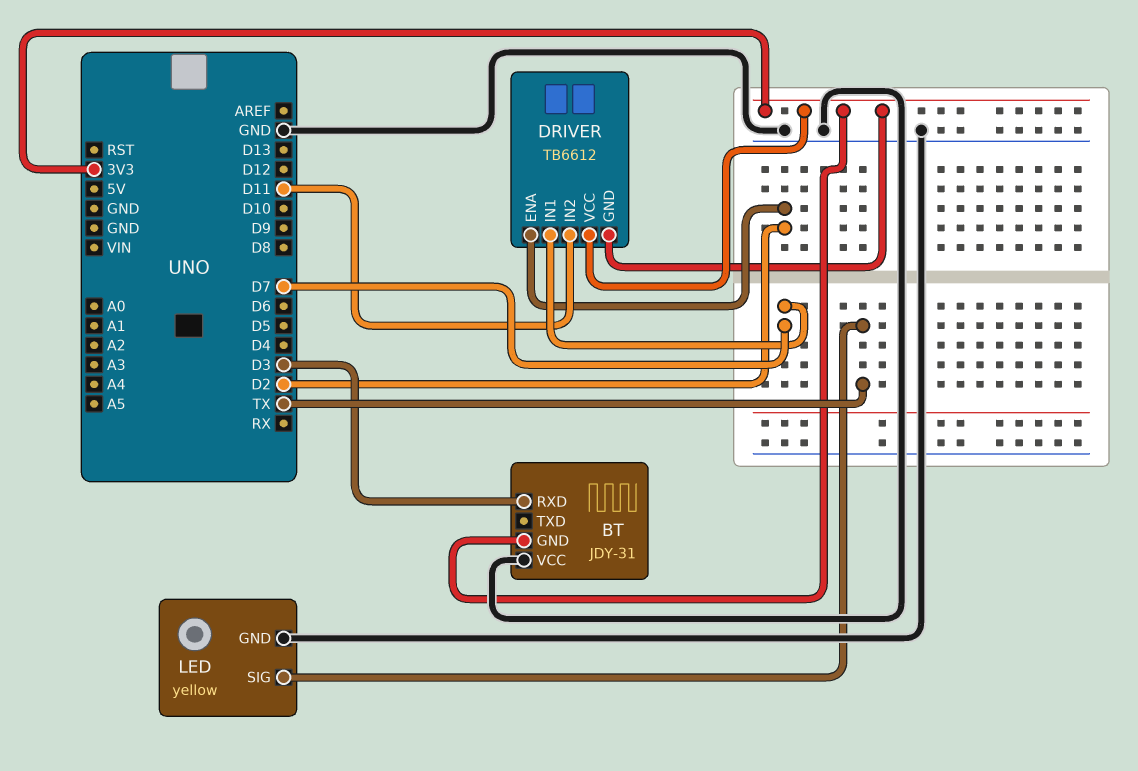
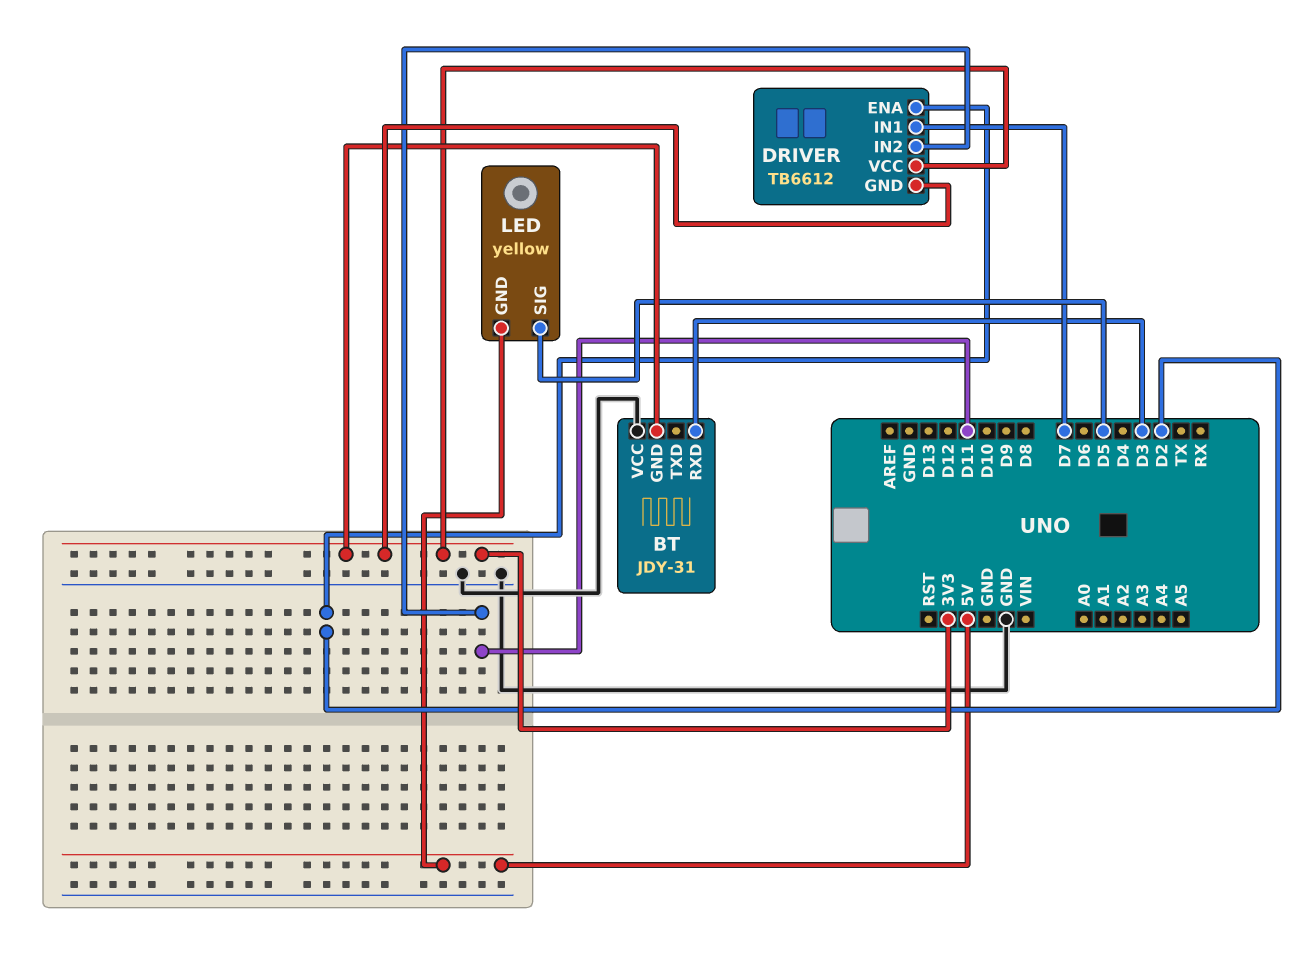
LED pin GND: GND -> 5V
LED pin SIG: TX -> D5

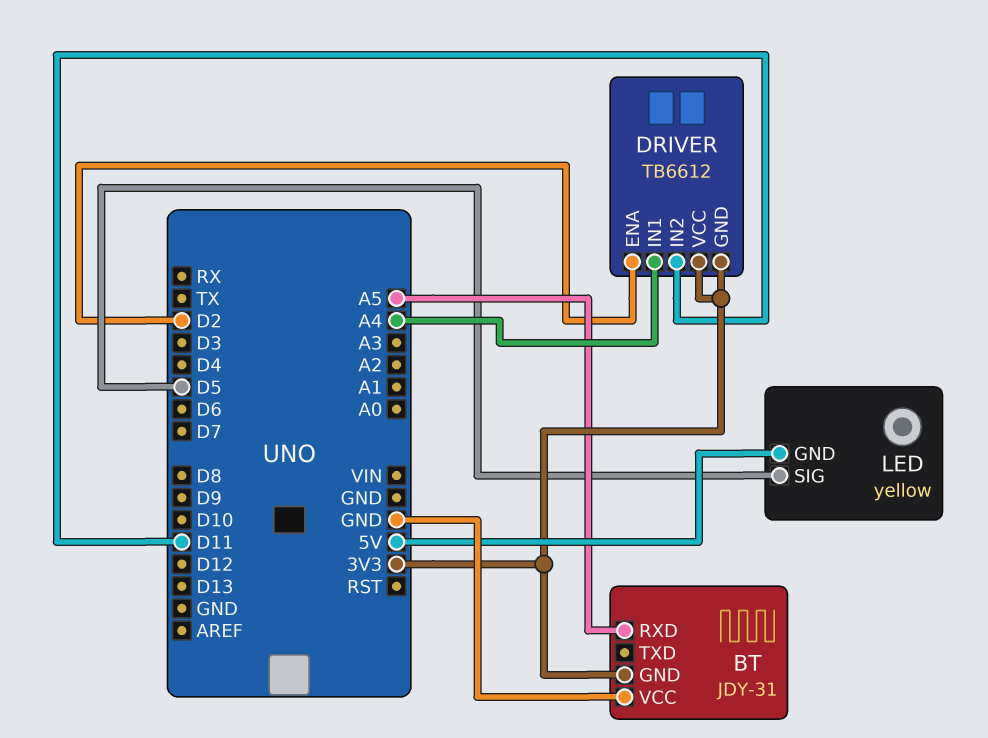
BT pin RXD: D3 -> A5
DRIVER pin IN1: D7 -> A4

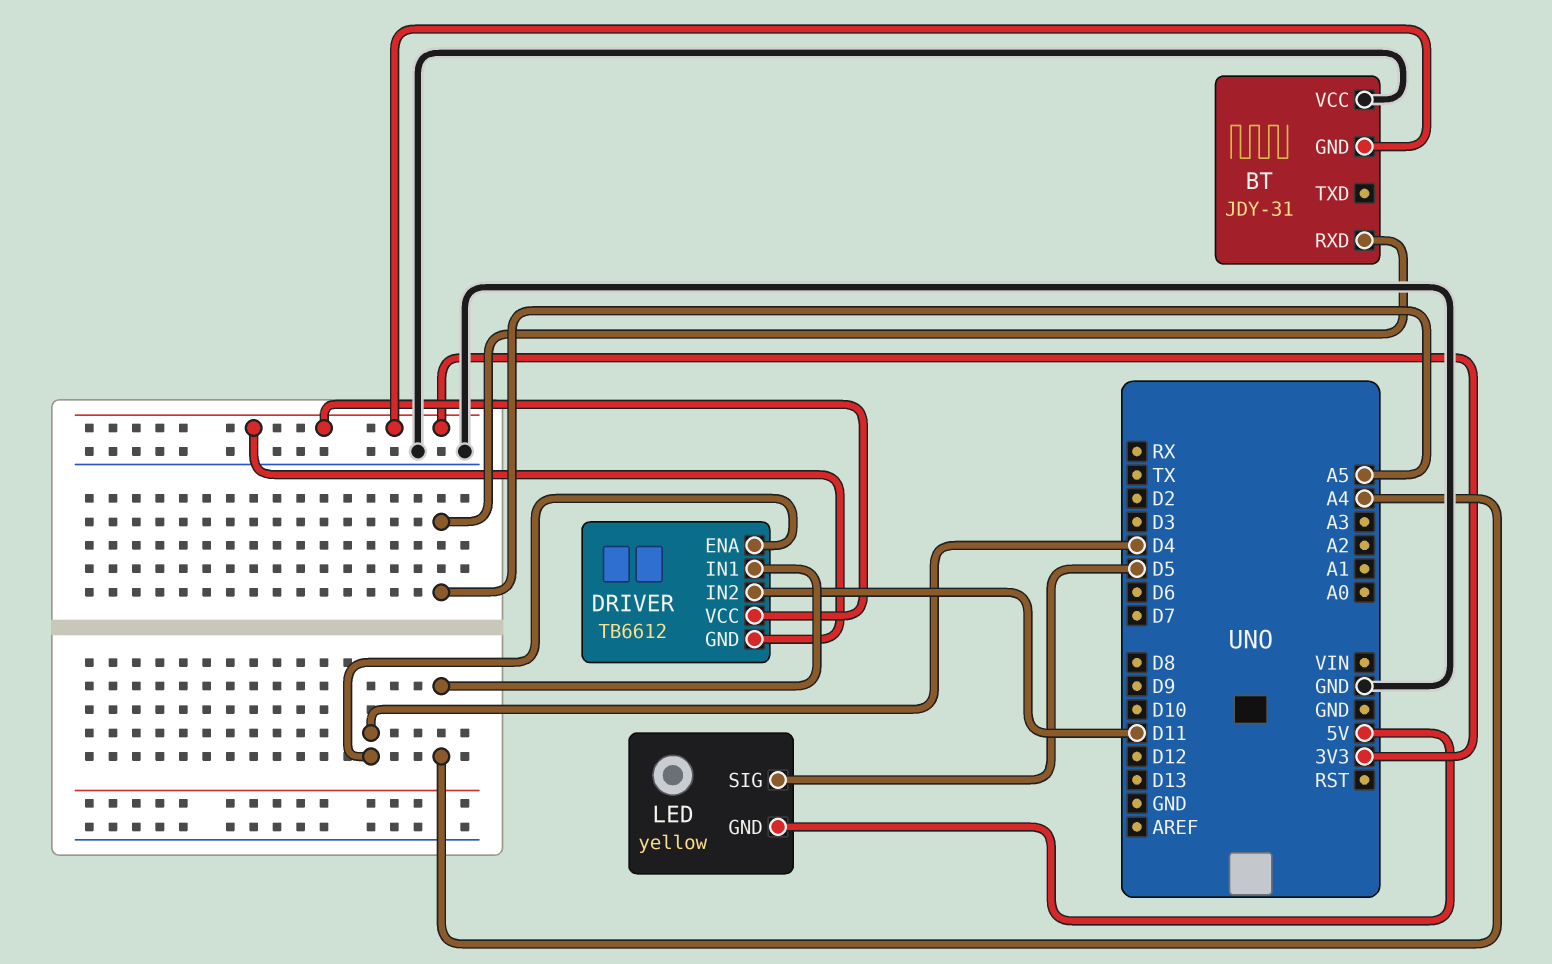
DRIVER pin ENA: D2 -> D4

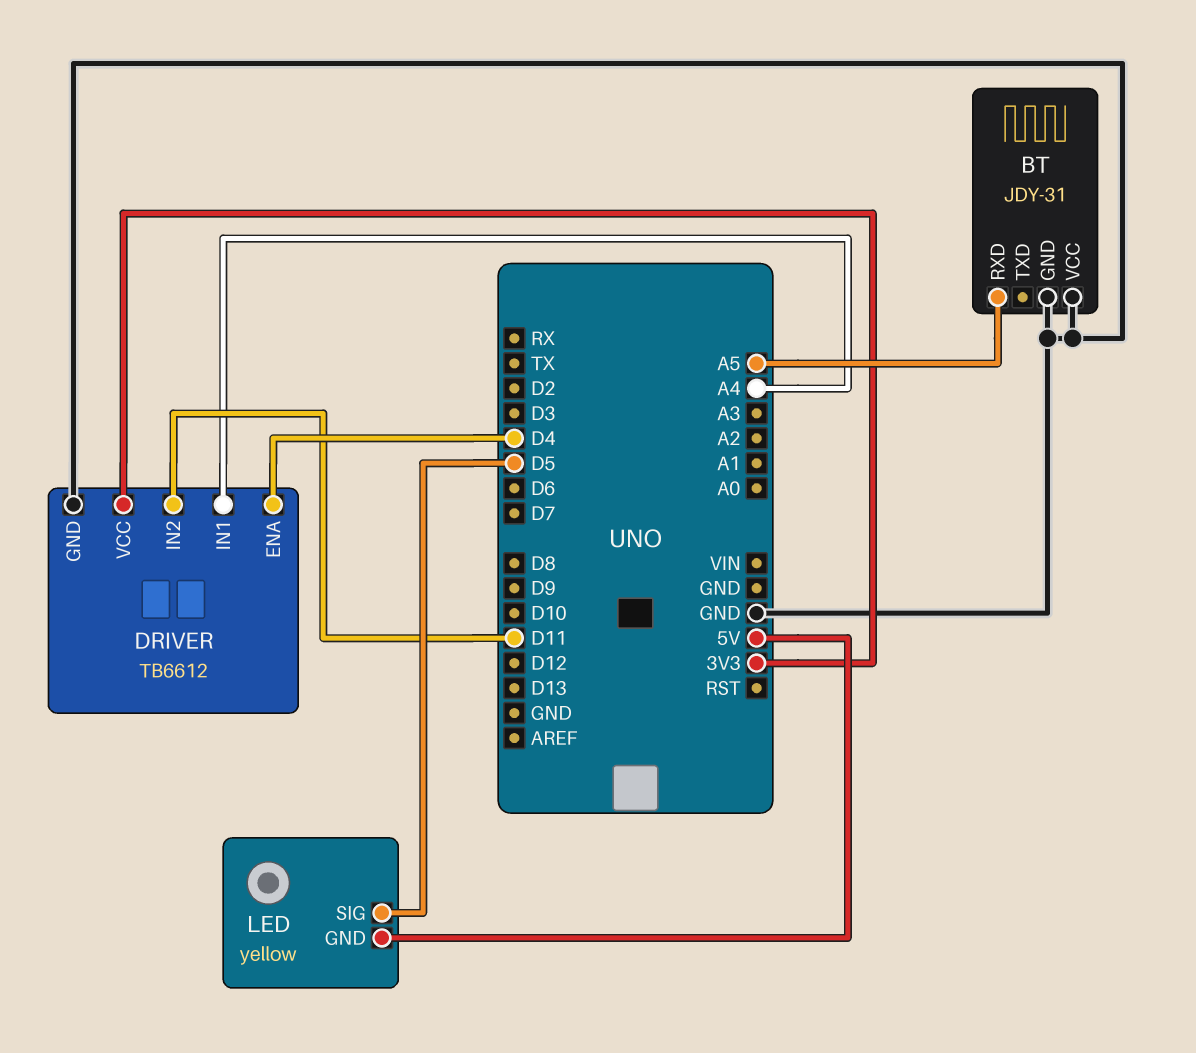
BT pin GND: 3V3 -> GND
DRIVER pin GND: 3V3 -> GND

